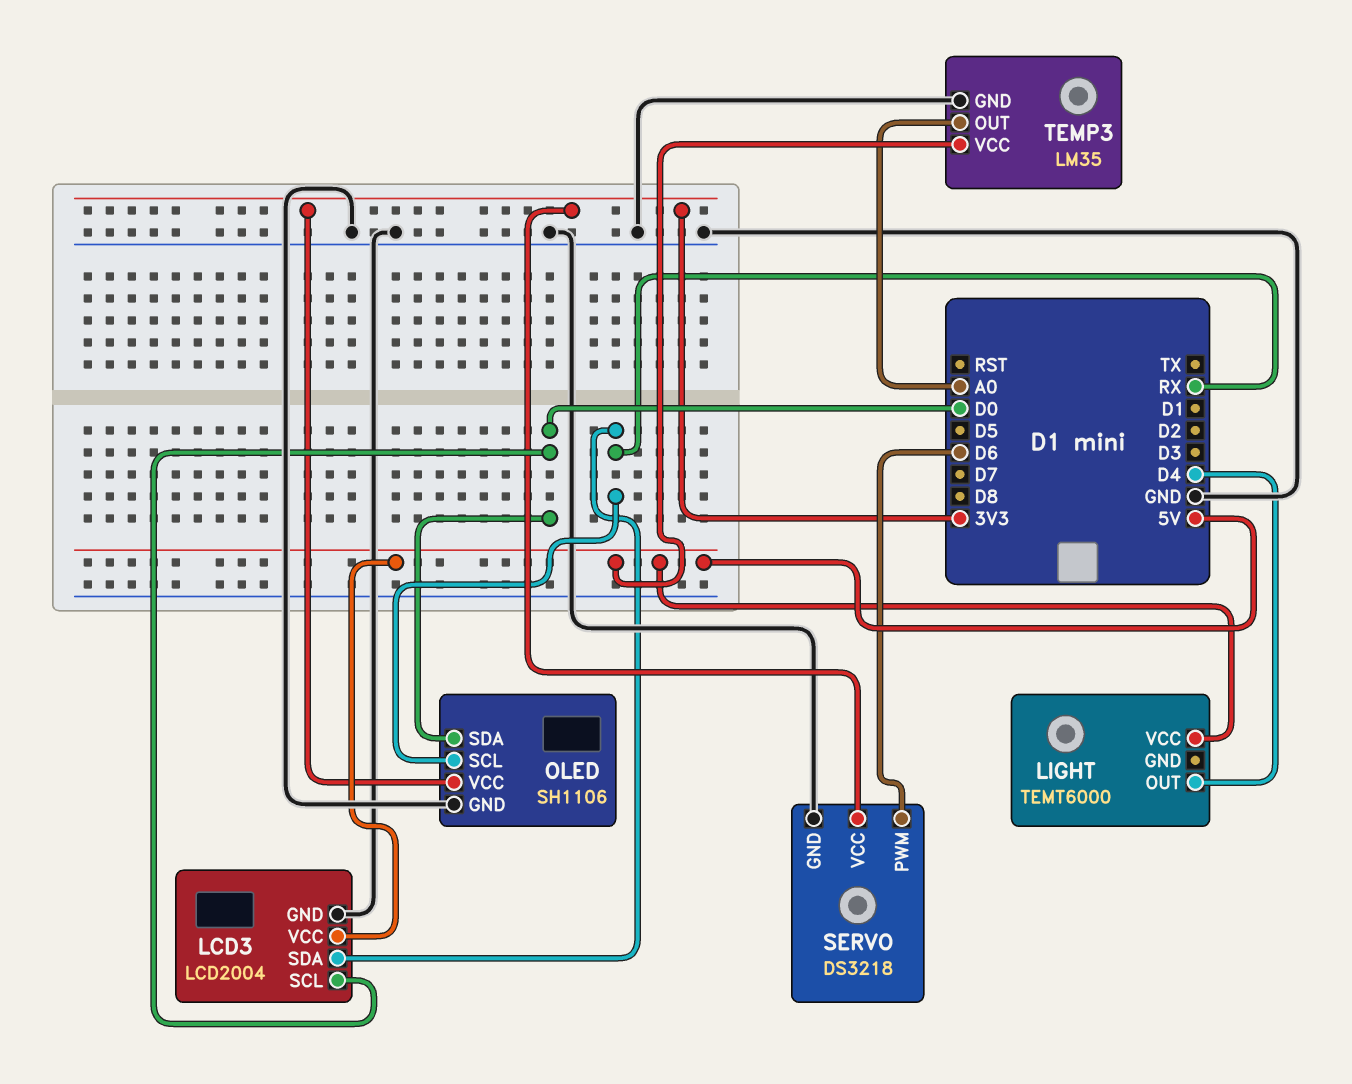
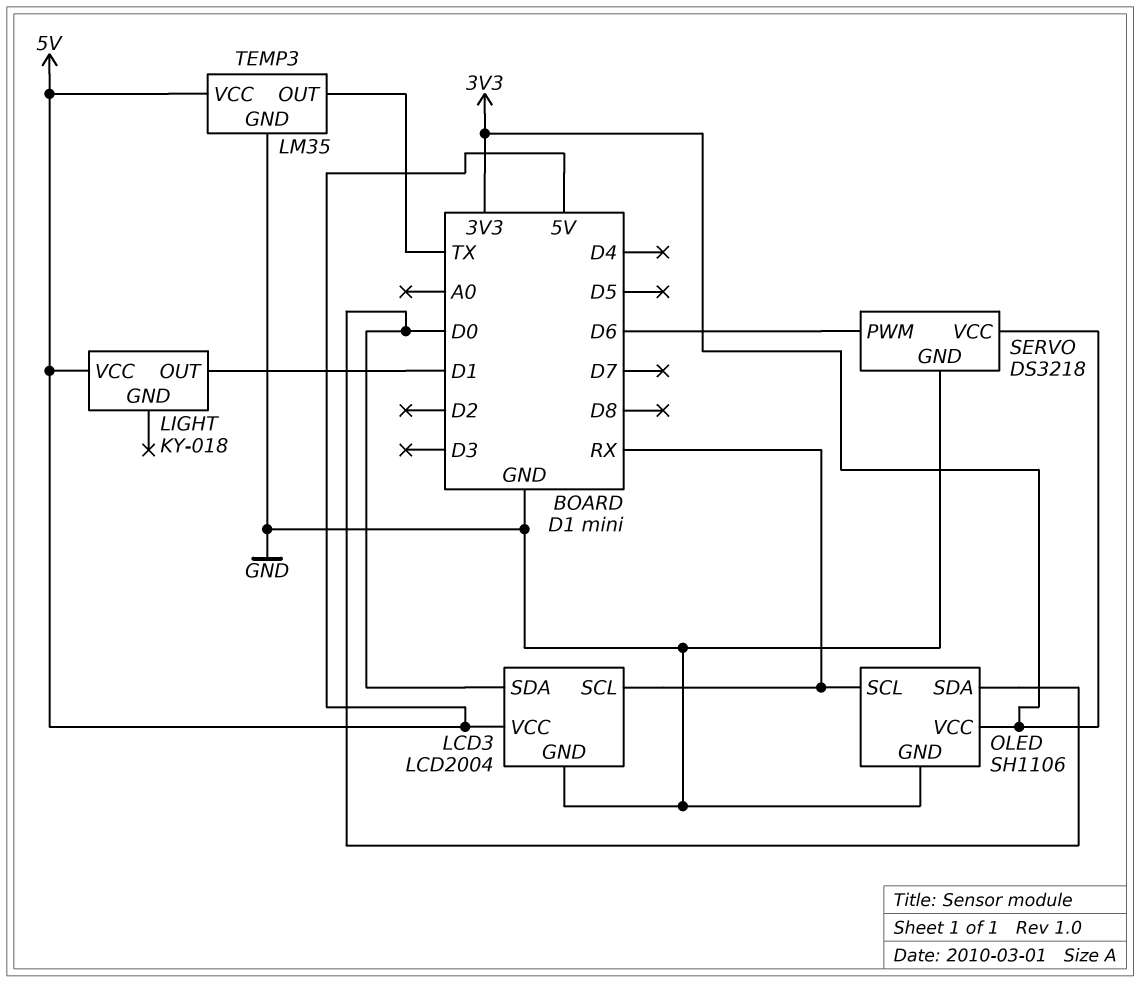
LCD3 pin SCL: D0 -> RX
LCD3 pin SDA: RX -> D0
LIGHT: TEMT6000 -> KY-018
LIGHT pin OUT: D4 -> D1
TEMP3 pin OUT: A0 -> TX

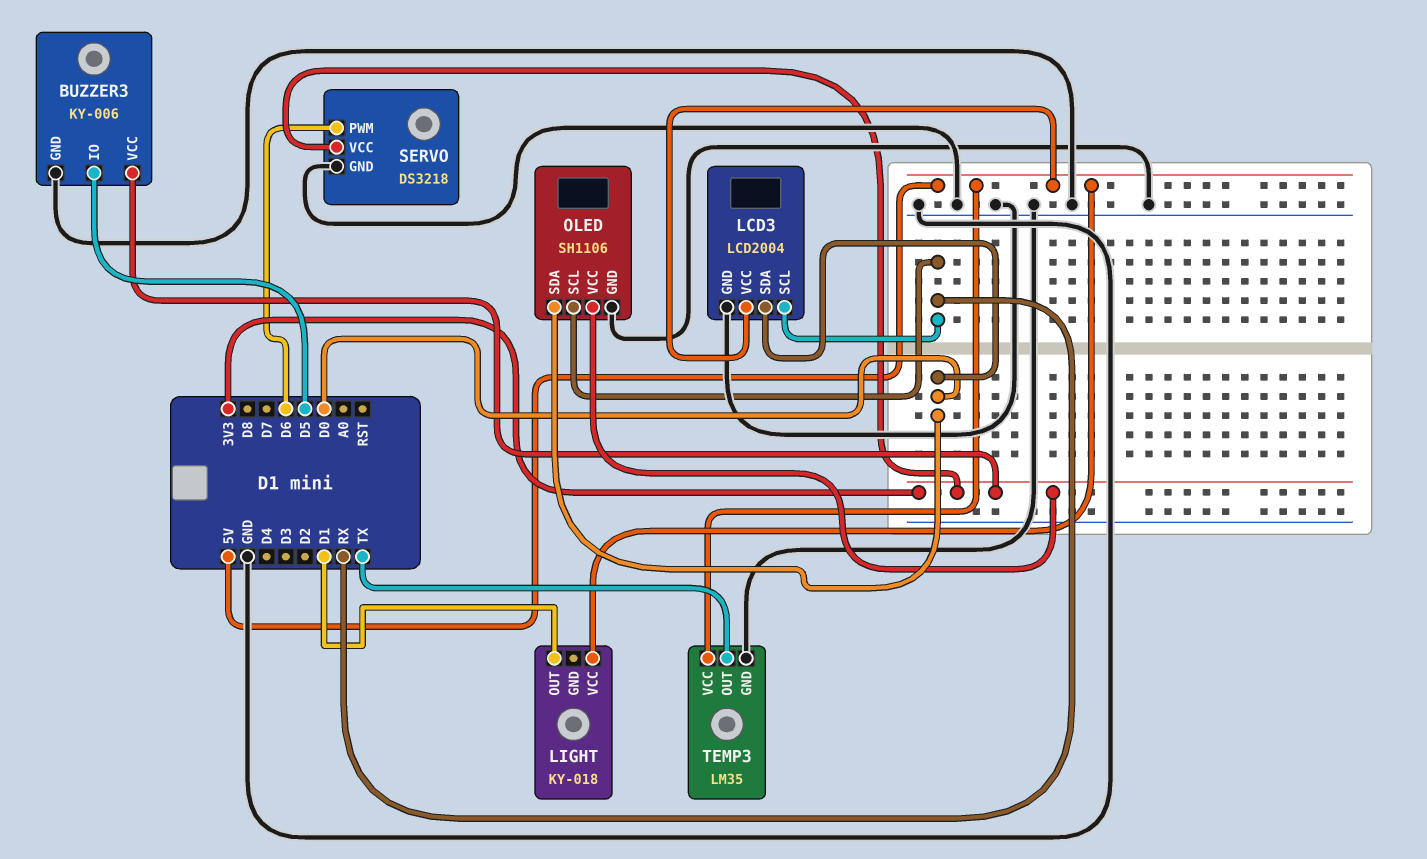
BUZZER3: none -> KY-006
BUZZER3 pin GND: none -> GND
BUZZER3 pin IO: none -> D5
BUZZER3 pin VCC: none -> 3V3

